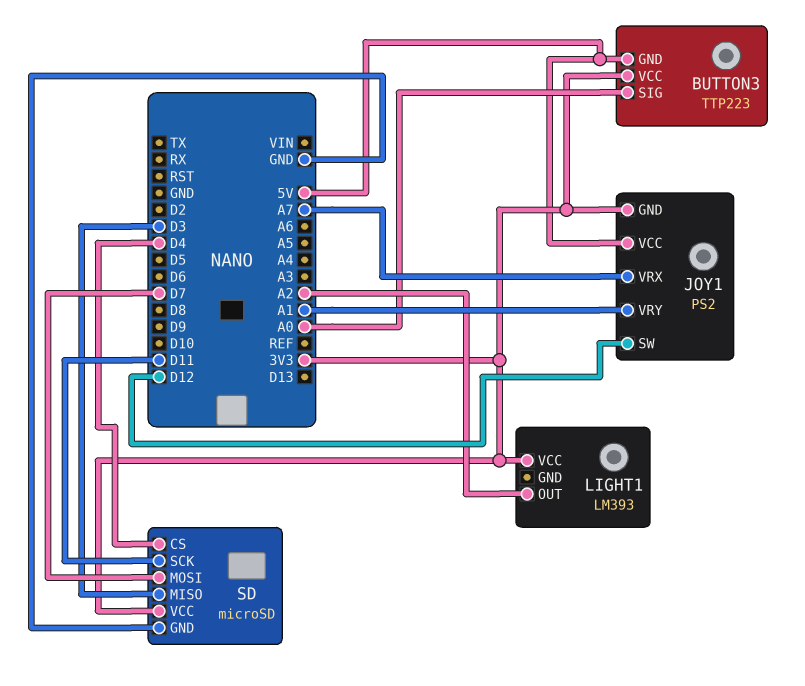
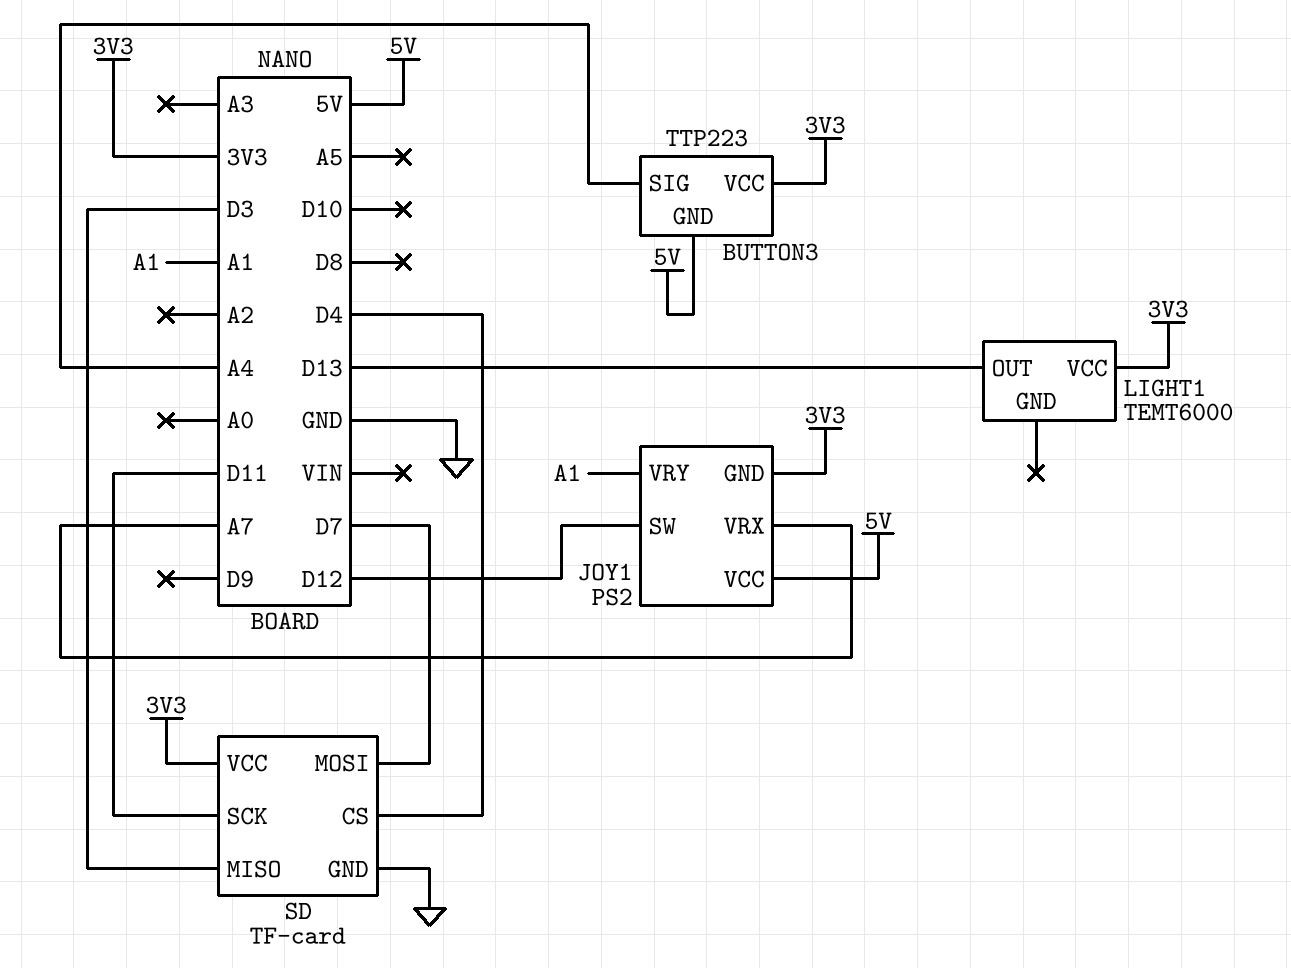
BUTTON3 pin SIG: A0 -> A4
LIGHT1: LM393 -> TEMT6000
LIGHT1 pin OUT: A2 -> D13
SD: microSD -> TF-card

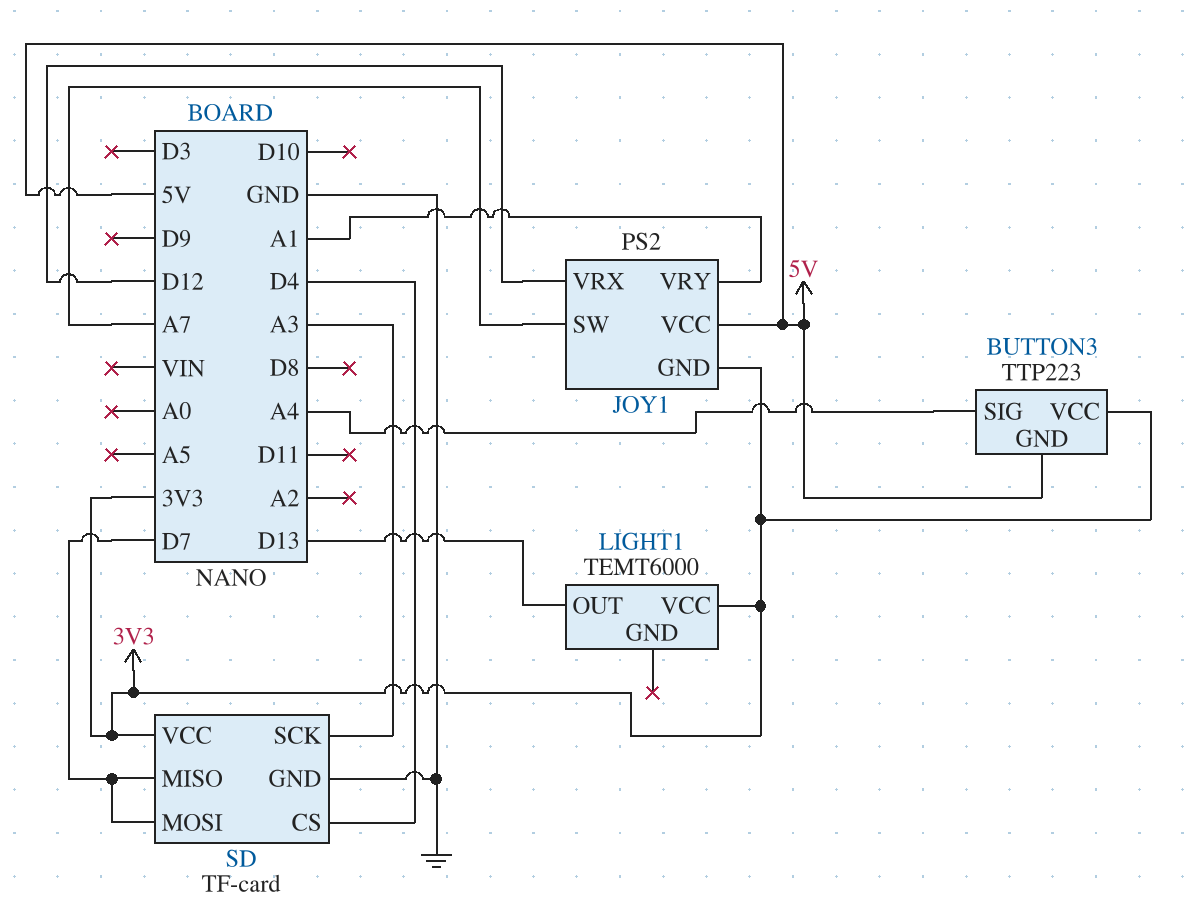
JOY1 pin SW: D12 -> A7
JOY1 pin VRX: A7 -> D12
SD pin MISO: D3 -> D7
SD pin SCK: D11 -> A3

